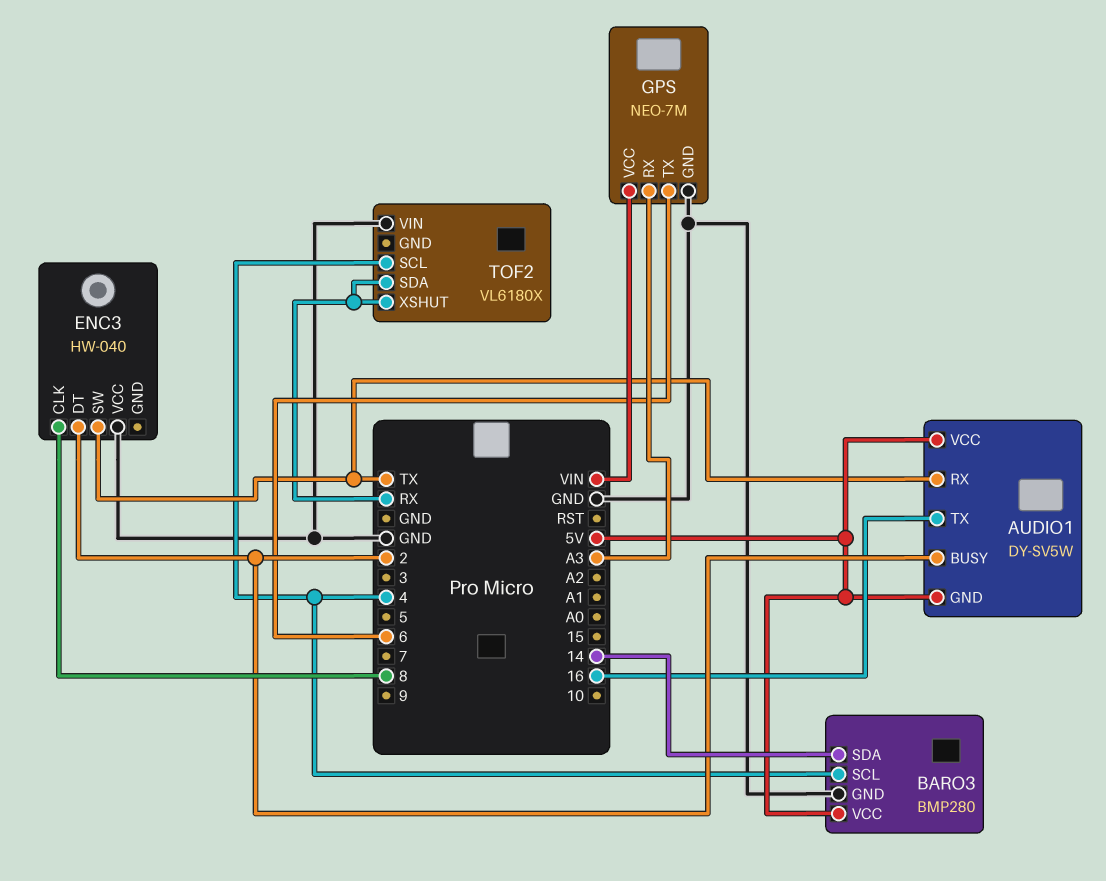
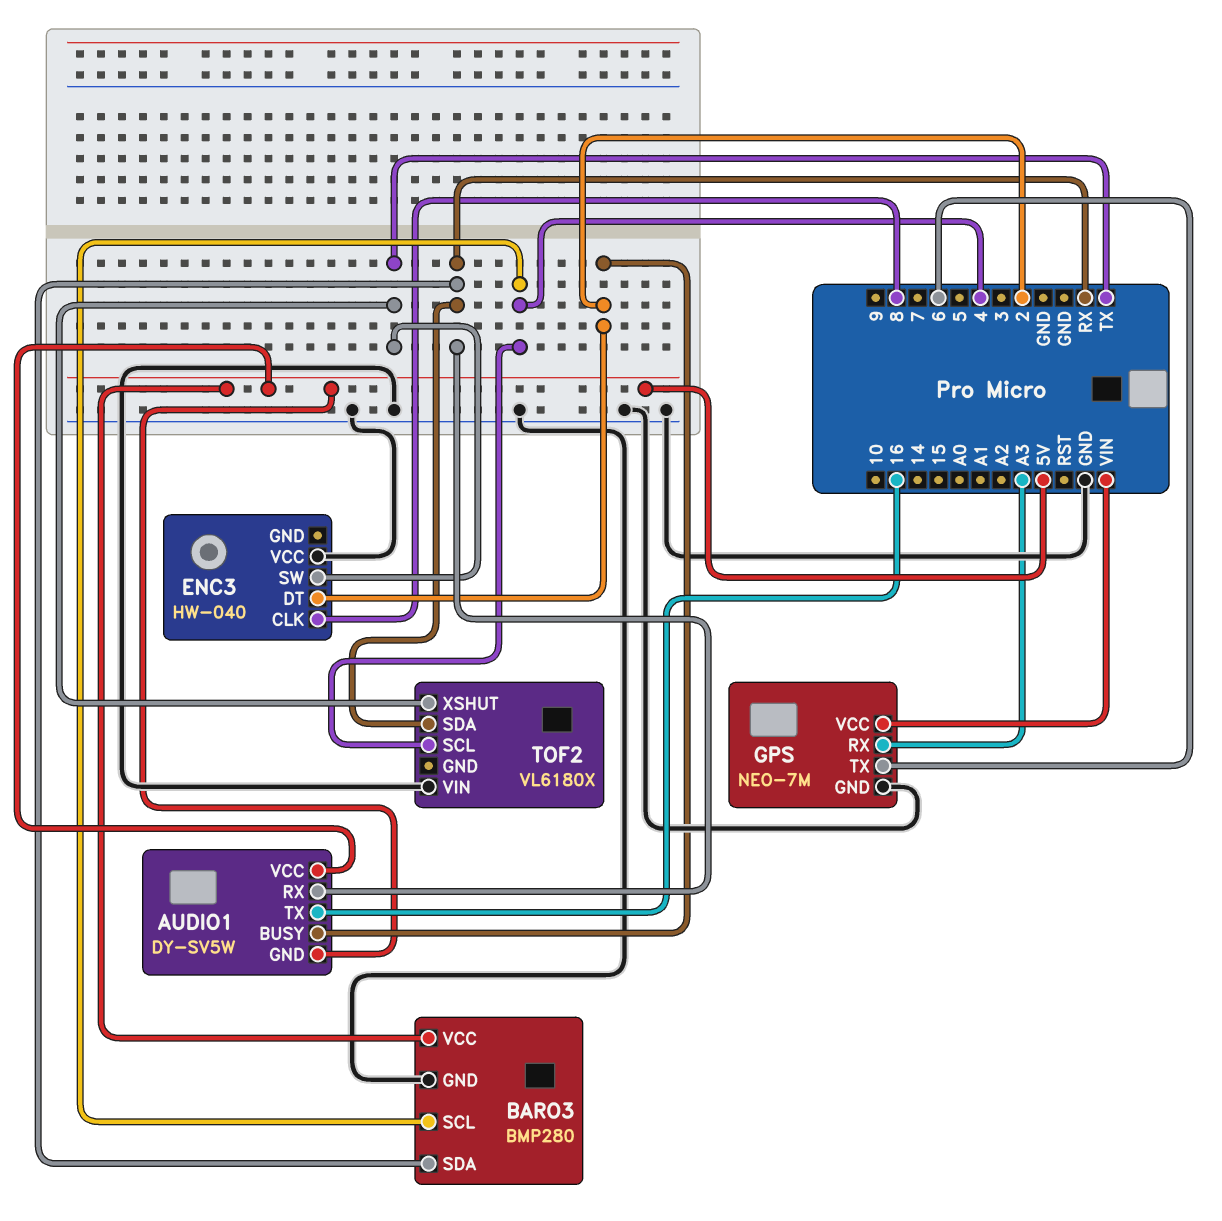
AUDIO1 pin RX: TX -> RX
BARO3 pin SDA: 14 -> RX
TOF2 pin XSHUT: RX -> TX

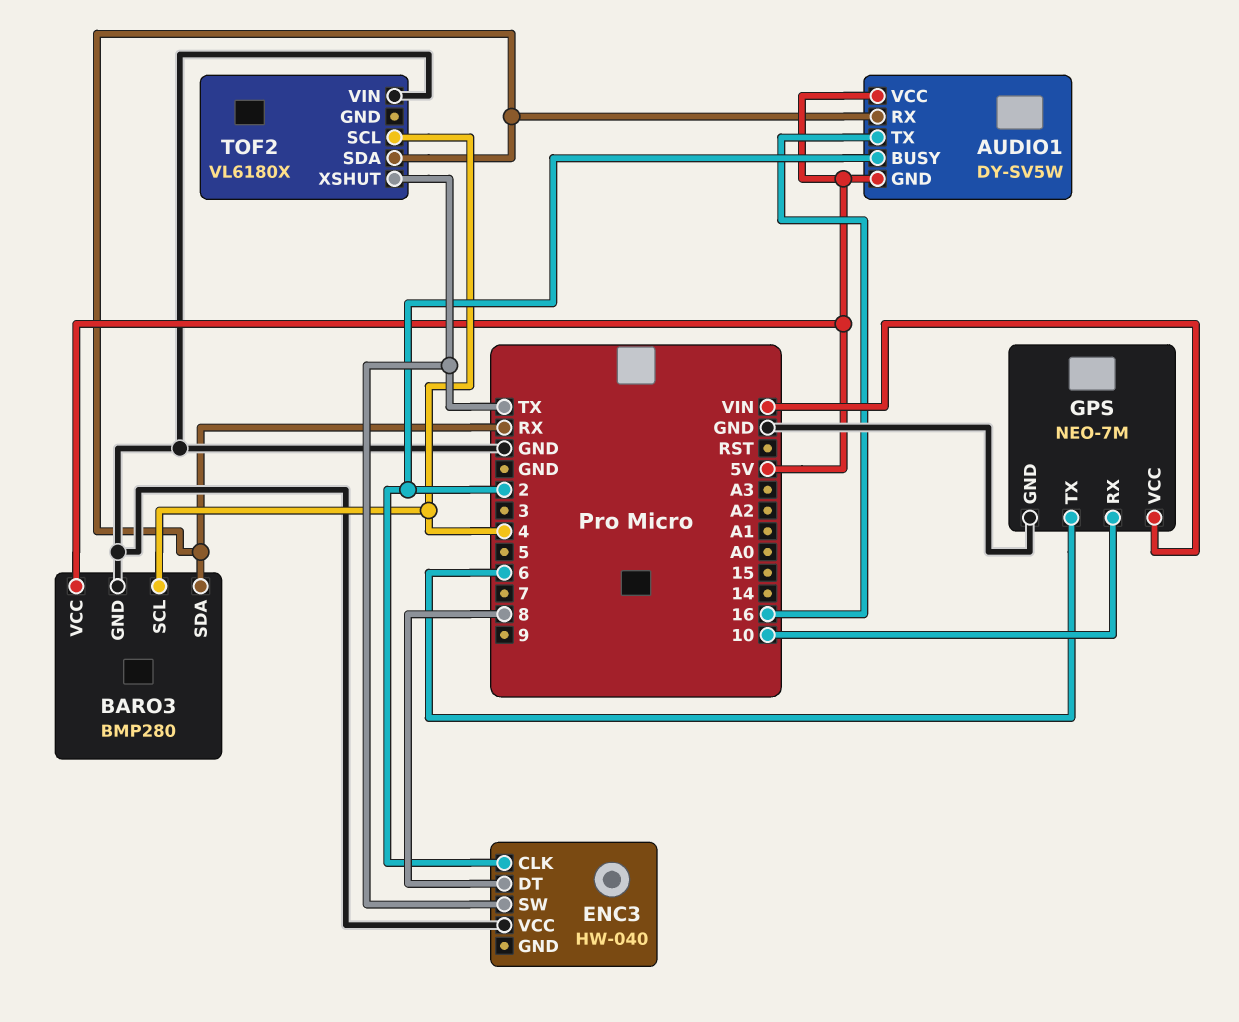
ENC3 pin CLK: 8 -> 2
ENC3 pin DT: 2 -> 8
GPS pin RX: A3 -> 10

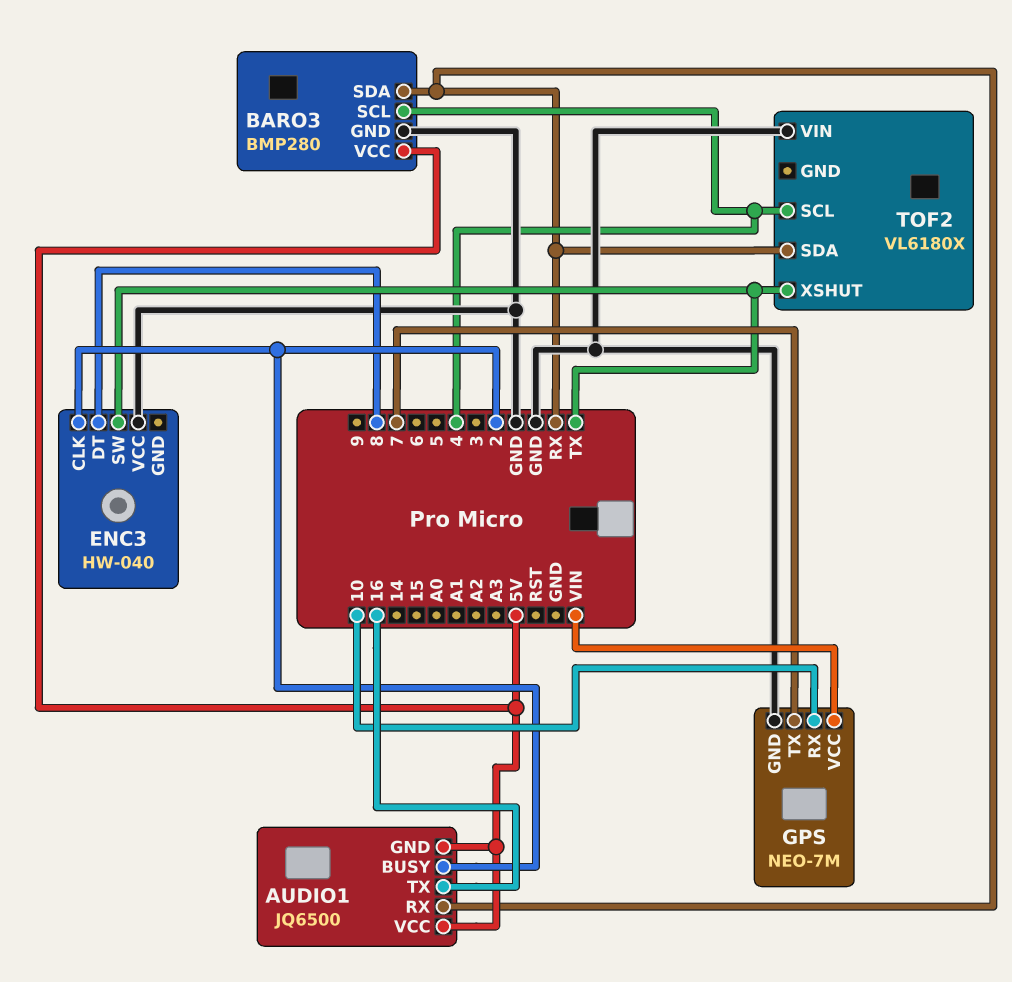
AUDIO1: DY-SV5W -> JQ6500
GPS pin TX: 6 -> 7

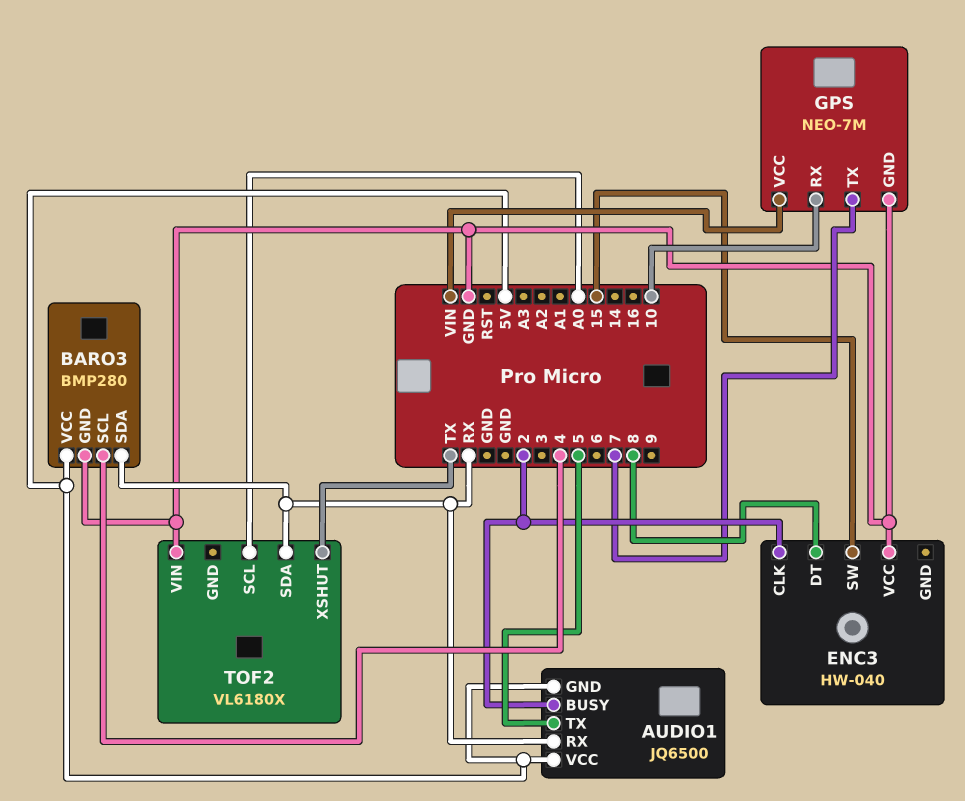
AUDIO1 pin TX: 16 -> 5
ENC3 pin SW: TX -> 15
TOF2 pin SCL: 4 -> A0

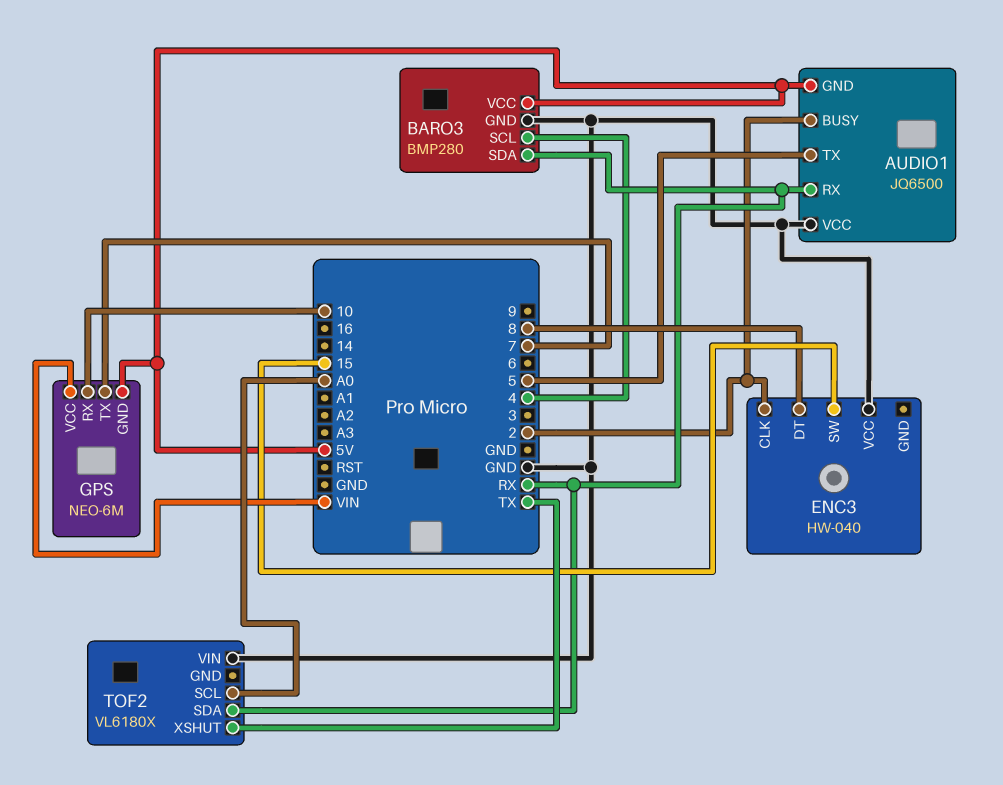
AUDIO1 pin VCC: 5V -> GND
GPS: NEO-7M -> NEO-6M
GPS pin GND: GND -> 5V

